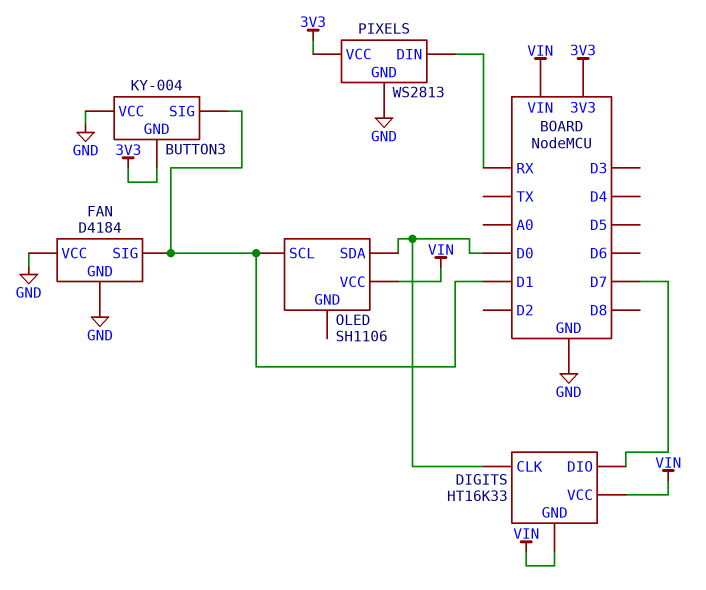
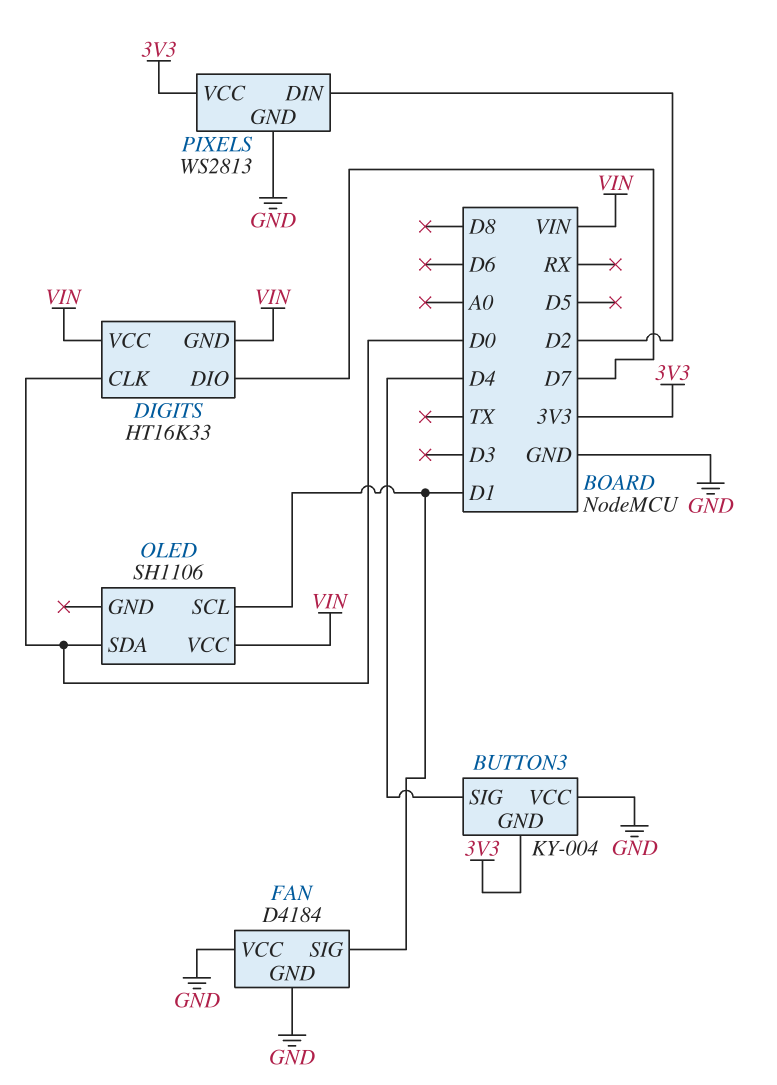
BUTTON3 pin SIG: D1 -> D4
PIXELS pin DIN: RX -> D2

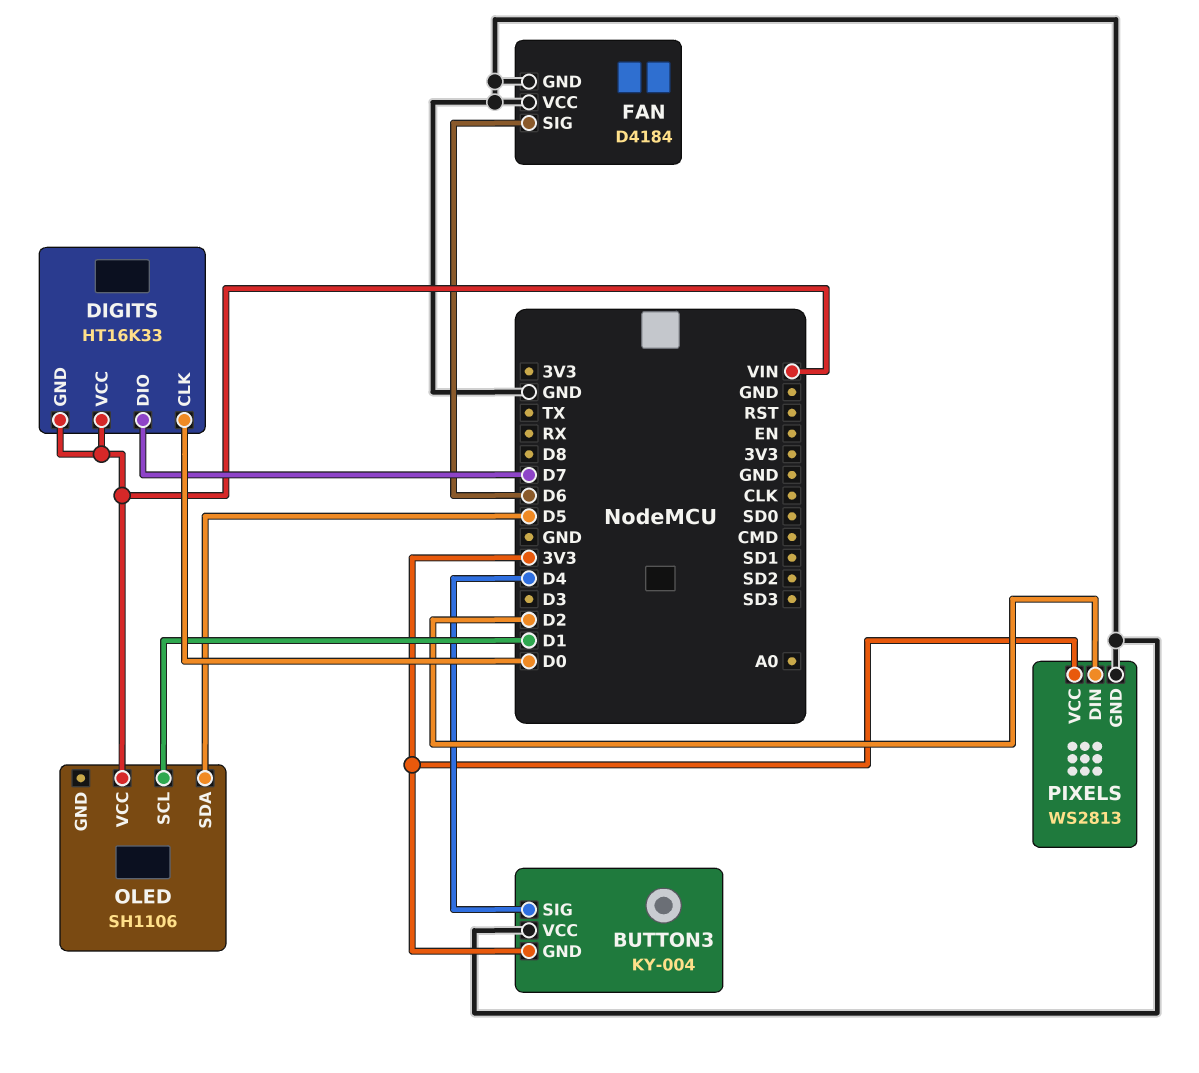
FAN pin SIG: D1 -> D6
OLED pin SDA: D0 -> D5

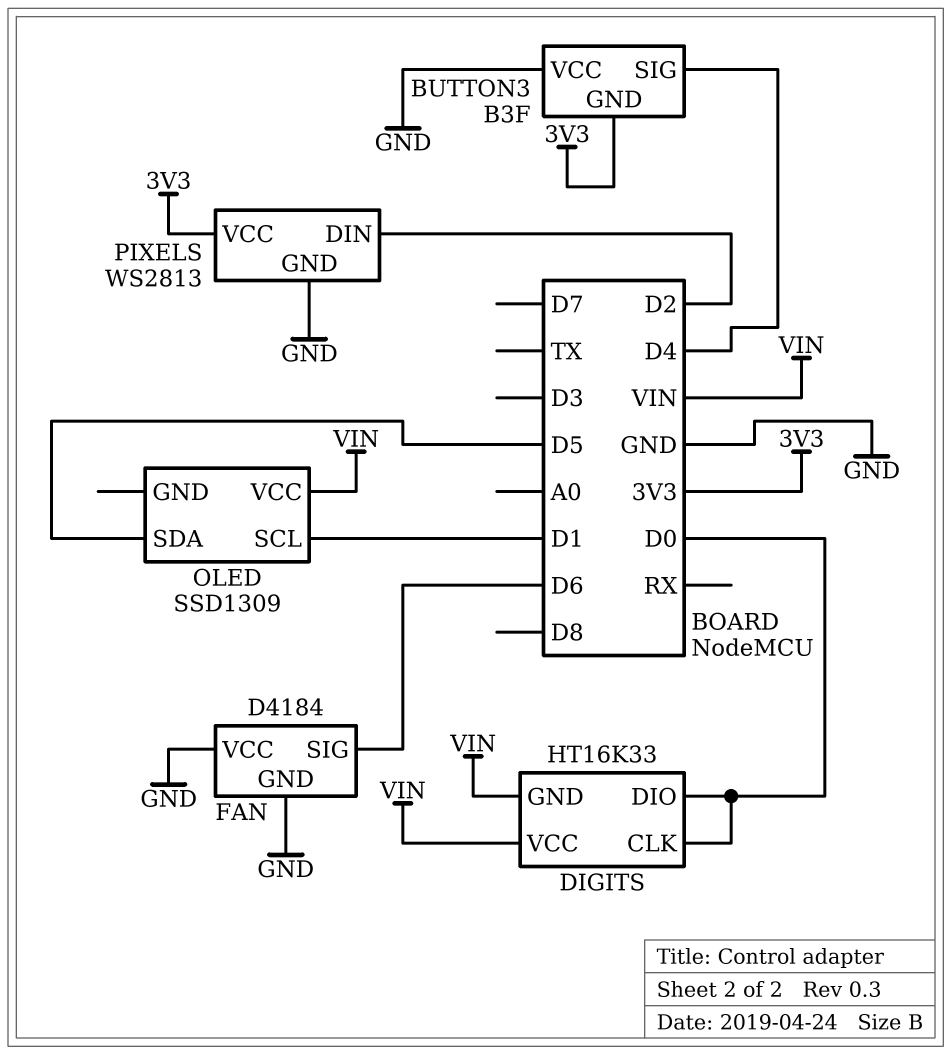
BUTTON3: KY-004 -> B3F
DIGITS pin DIO: D7 -> D0
OLED: SH1106 -> SSD1309

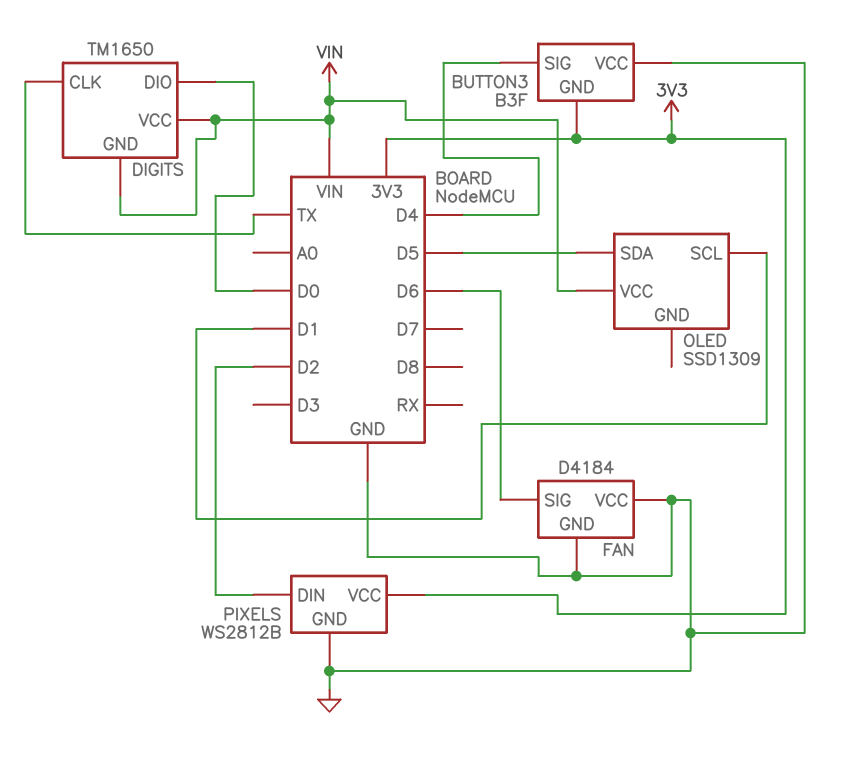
DIGITS: HT16K33 -> TM1650
DIGITS pin CLK: D0 -> TX
PIXELS: WS2813 -> WS2812B

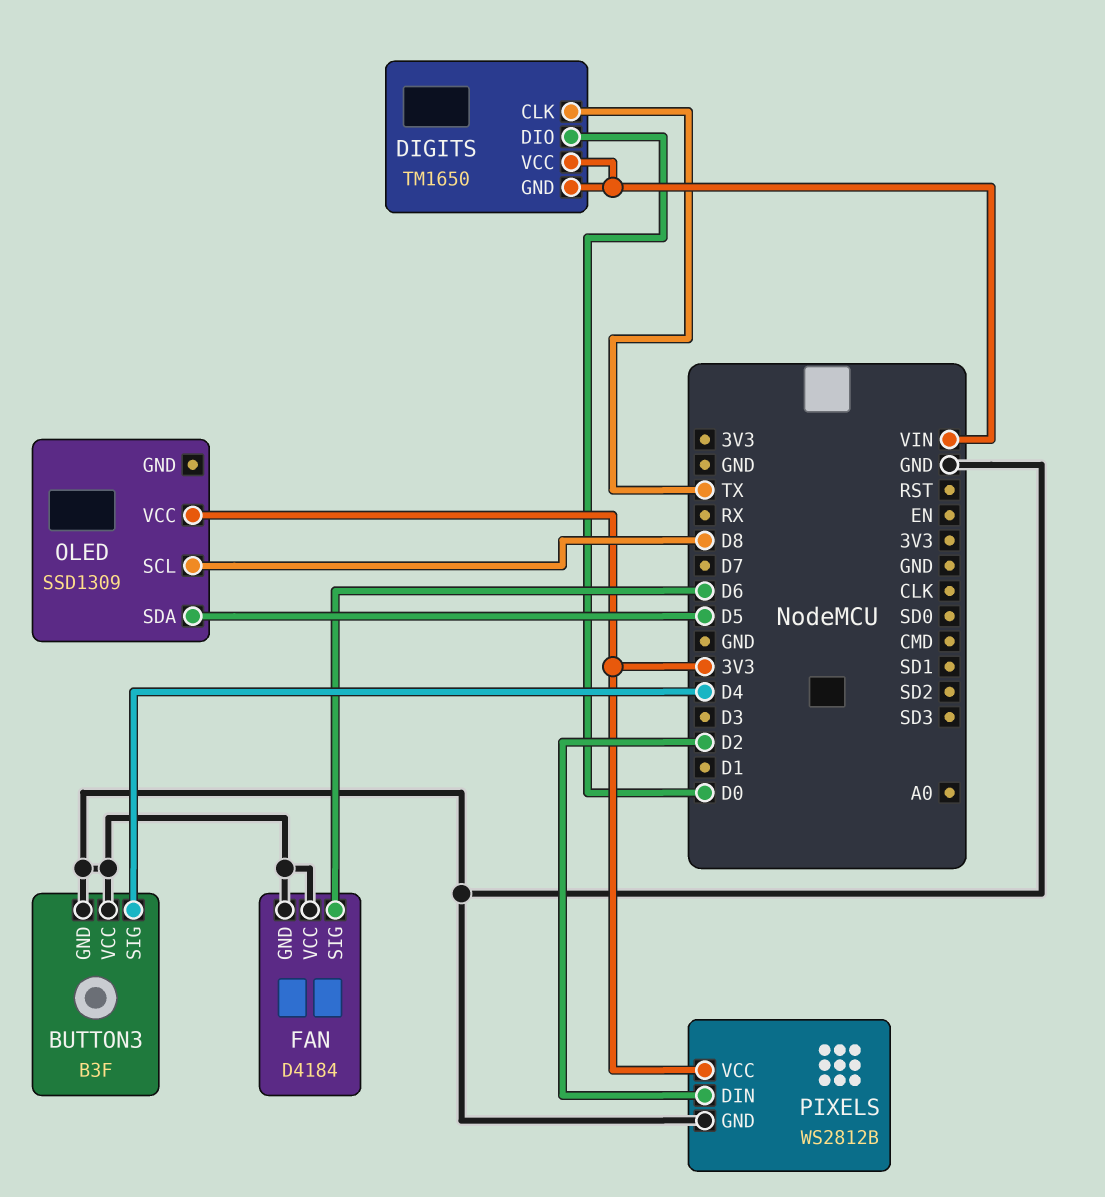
BUTTON3 pin GND: 3V3 -> GND
OLED pin SCL: D1 -> D8
OLED pin VCC: VIN -> 3V3

